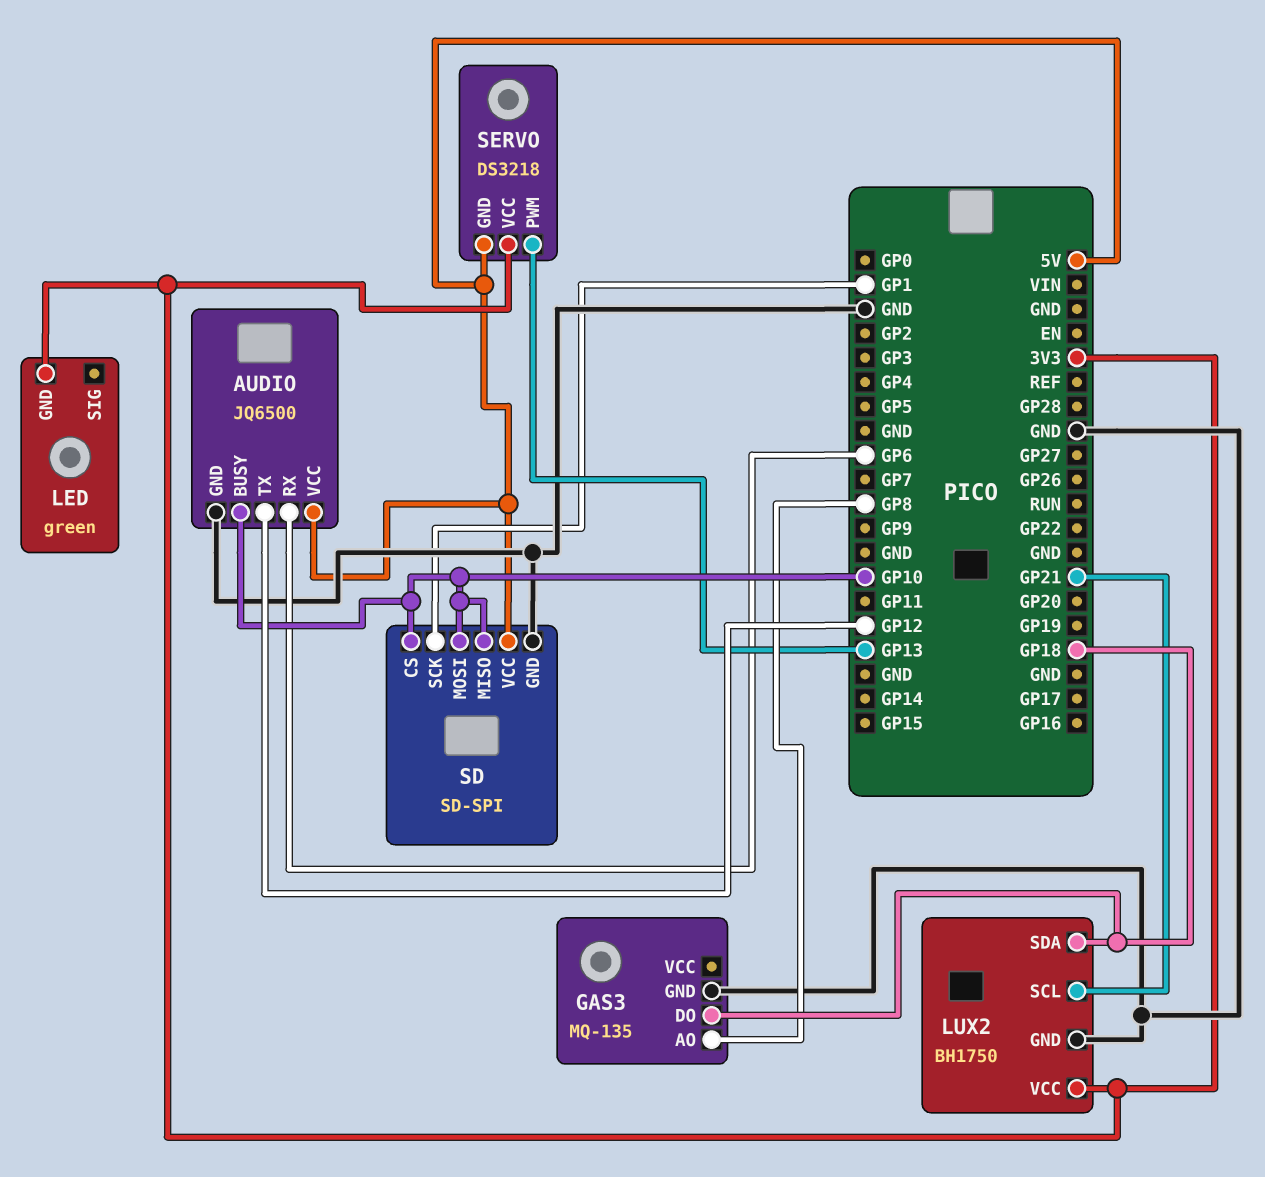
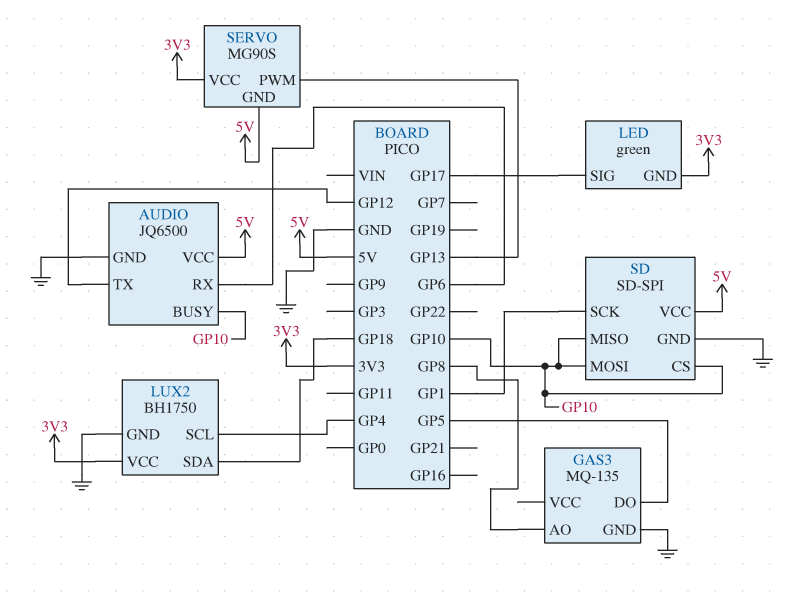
GAS3 pin DO: GP18 -> GP5
LED pin SIG: none -> GP17
LUX2 pin SCL: GP21 -> GP4
SERVO: DS3218 -> MG90S

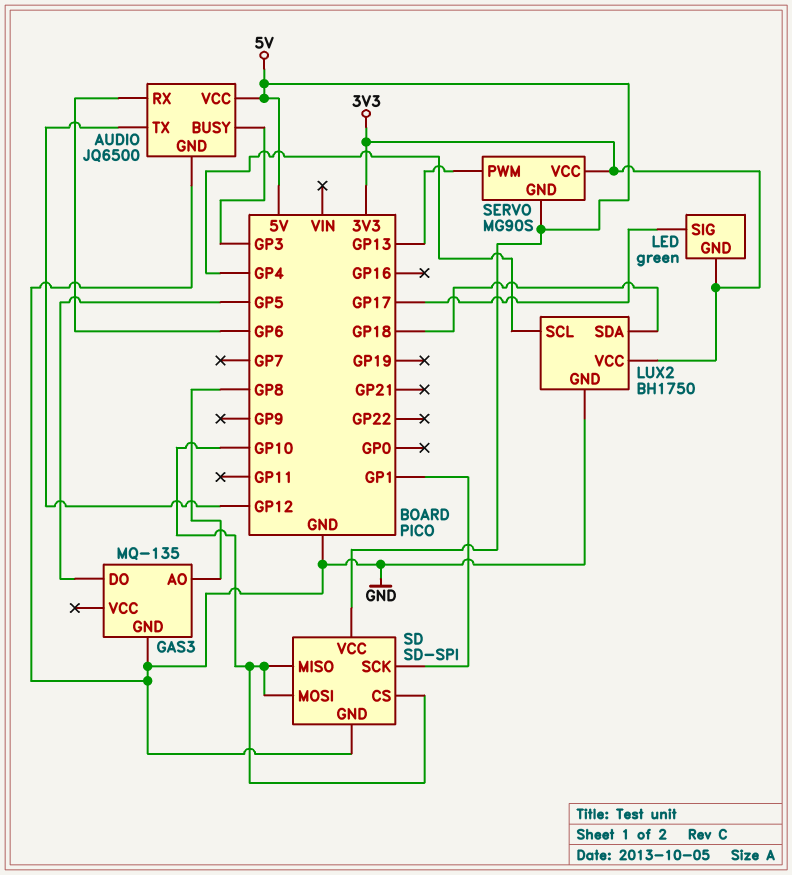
AUDIO pin BUSY: GP10 -> GP3

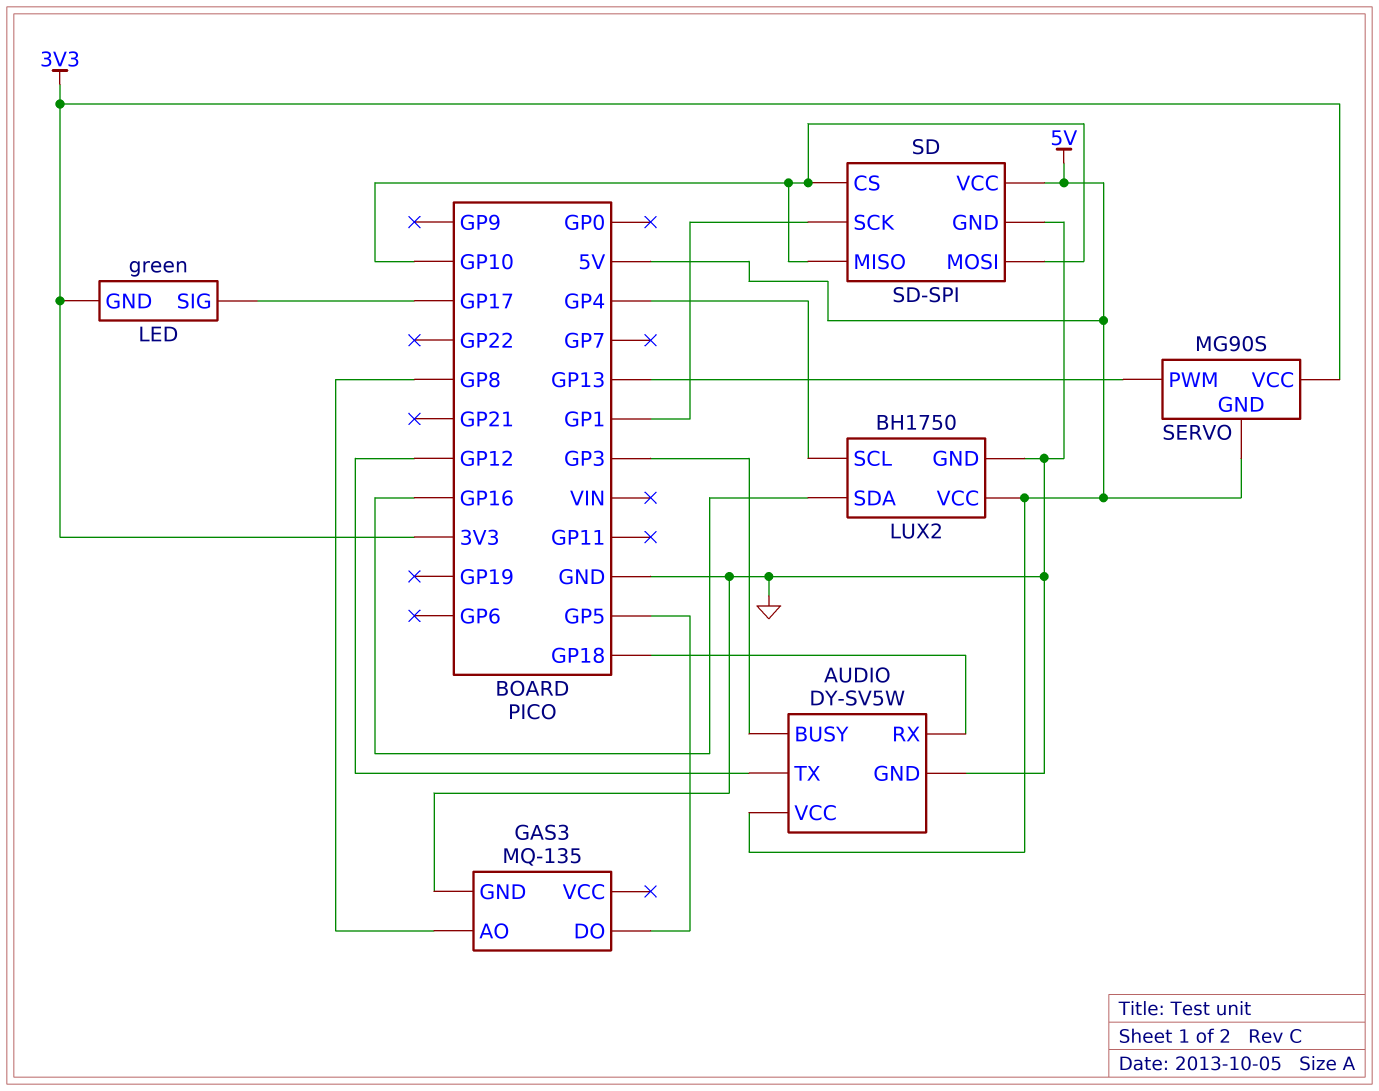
AUDIO: JQ6500 -> DY-SV5W
AUDIO pin RX: GP6 -> GP18
LUX2 pin SDA: GP18 -> GP16
LUX2 pin VCC: 3V3 -> 5V

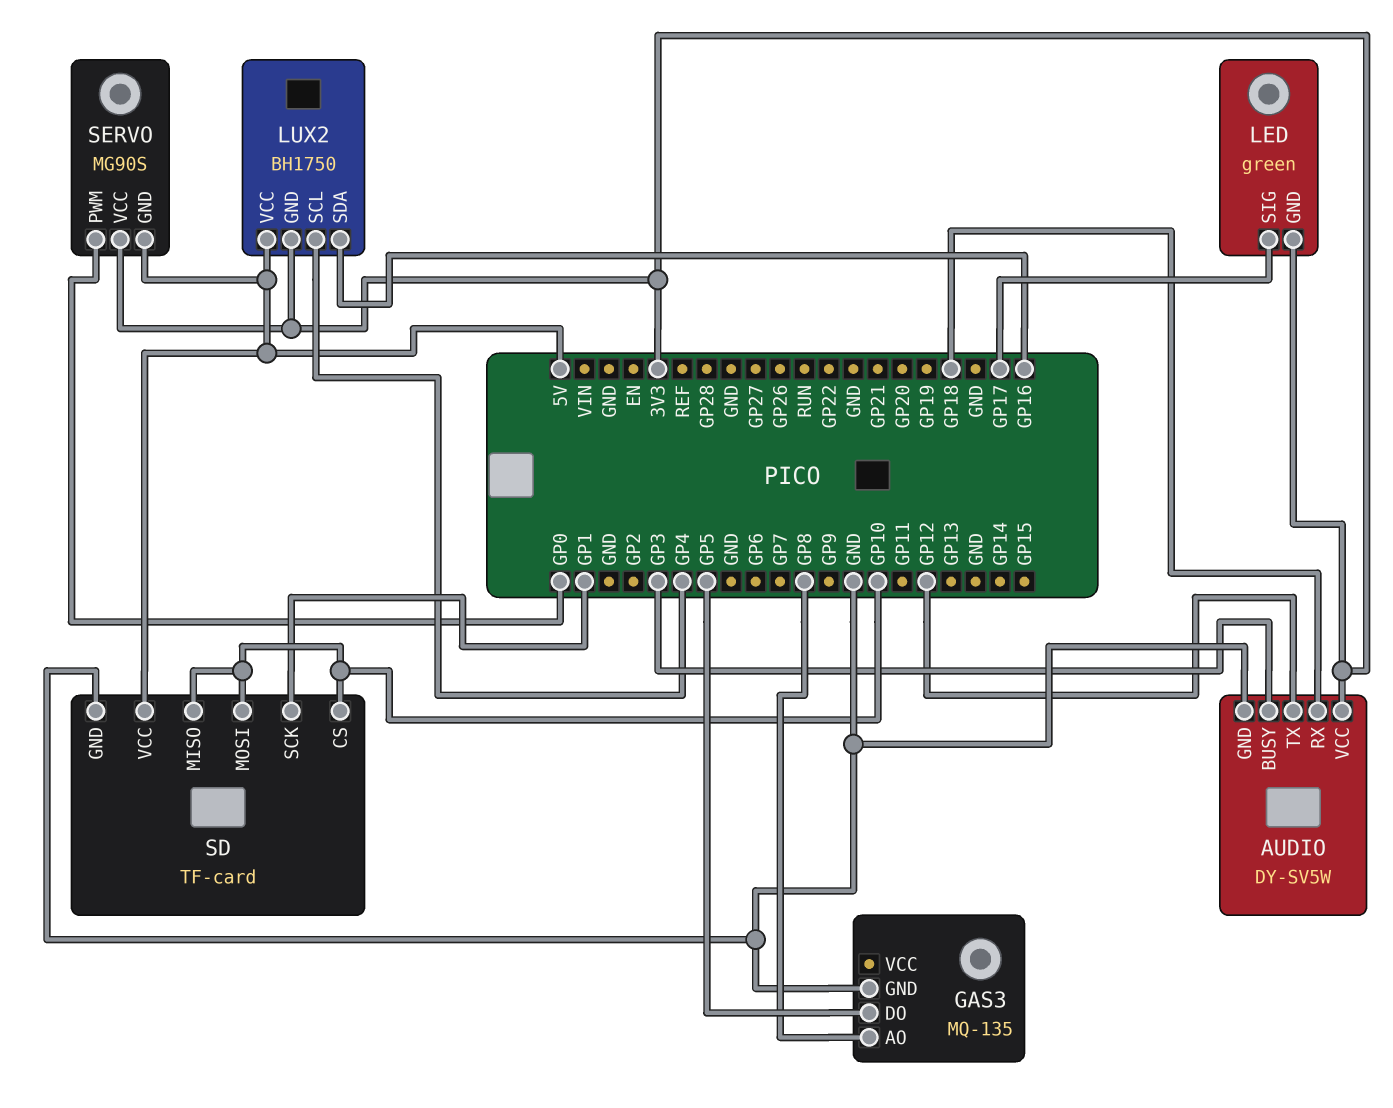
AUDIO pin VCC: 5V -> 3V3
LUX2 pin GND: GND -> 3V3
SD: SD-SPI -> TF-card
SERVO pin PWM: GP13 -> GP0

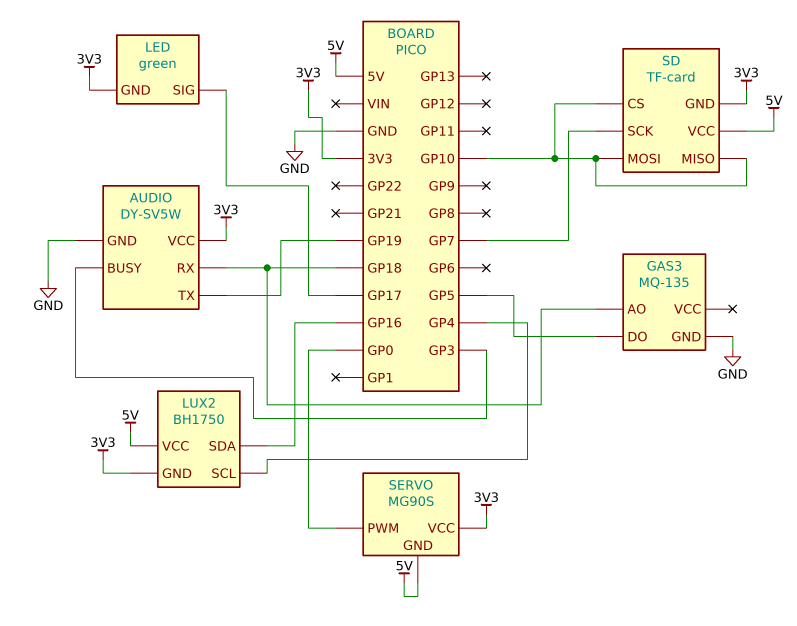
AUDIO pin TX: GP12 -> GP19
GAS3 pin AO: GP8 -> GP18
SD pin GND: GND -> 3V3
SD pin SCK: GP1 -> GP7

